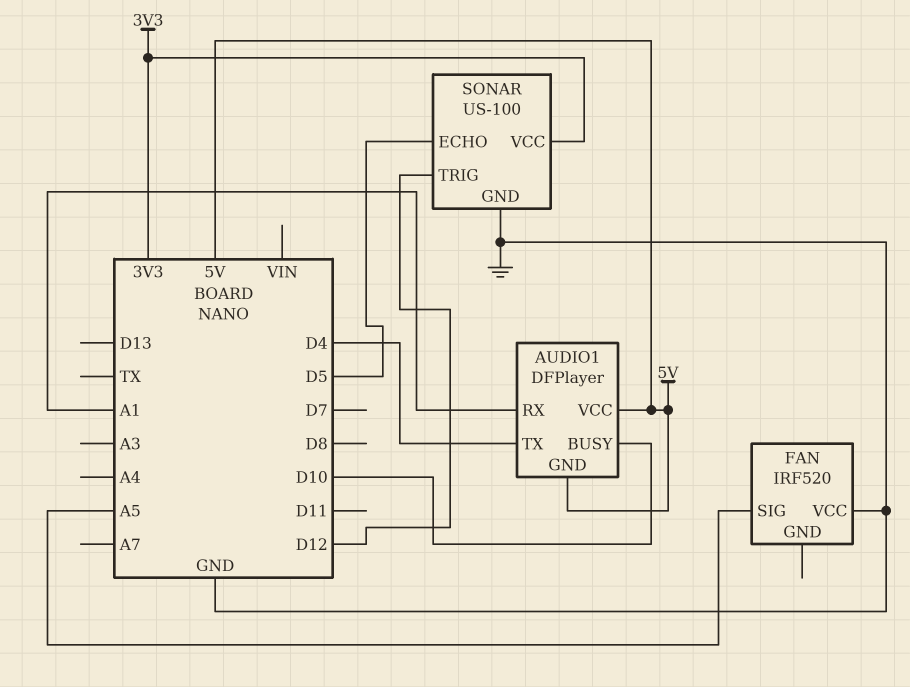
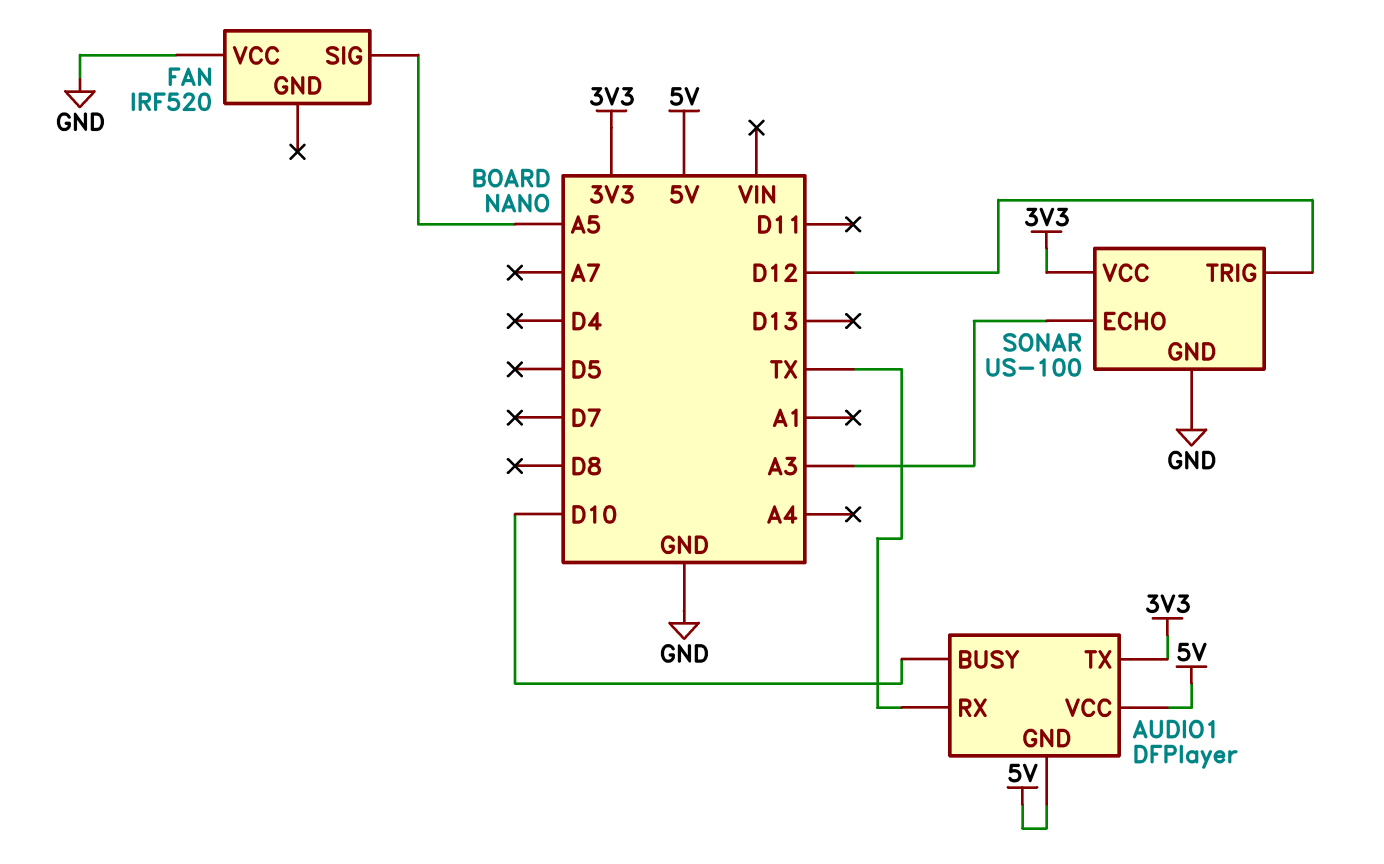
AUDIO1 pin RX: A1 -> TX
AUDIO1 pin TX: D4 -> 3V3
SONAR pin ECHO: D5 -> A3

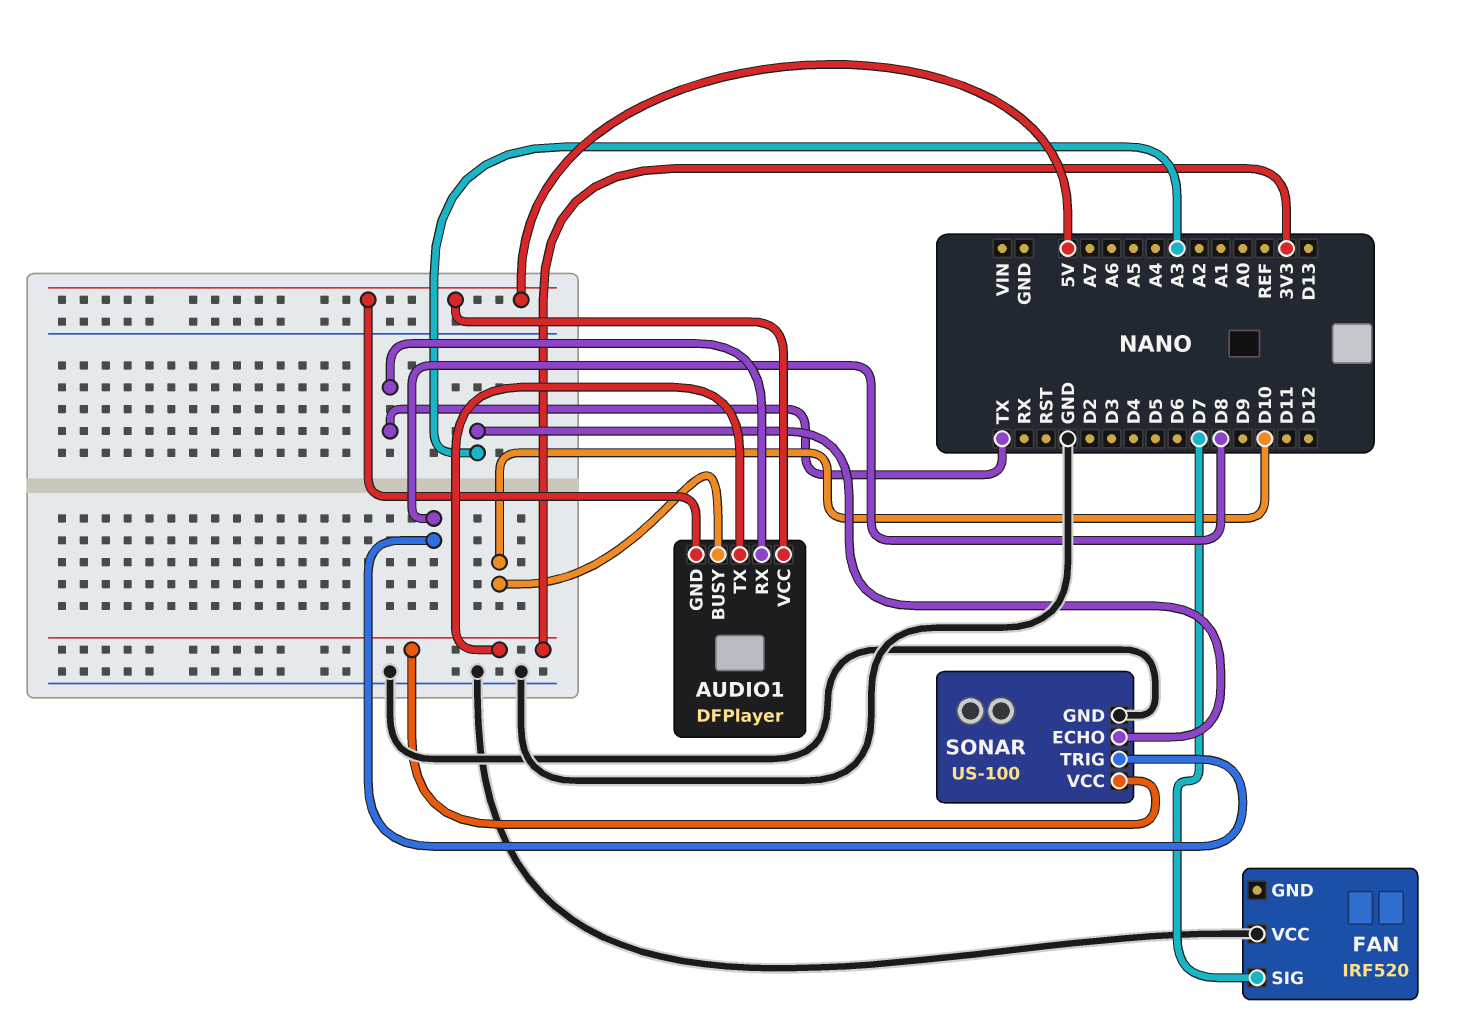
FAN pin SIG: A5 -> D7
SONAR pin TRIG: D12 -> D8

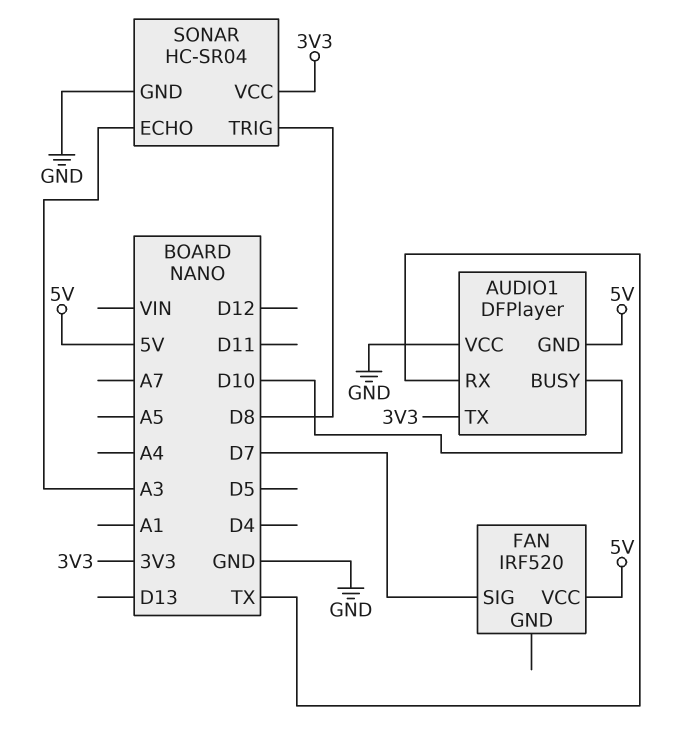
AUDIO1 pin VCC: 5V -> GND
FAN pin VCC: GND -> 5V
SONAR: US-100 -> HC-SR04

